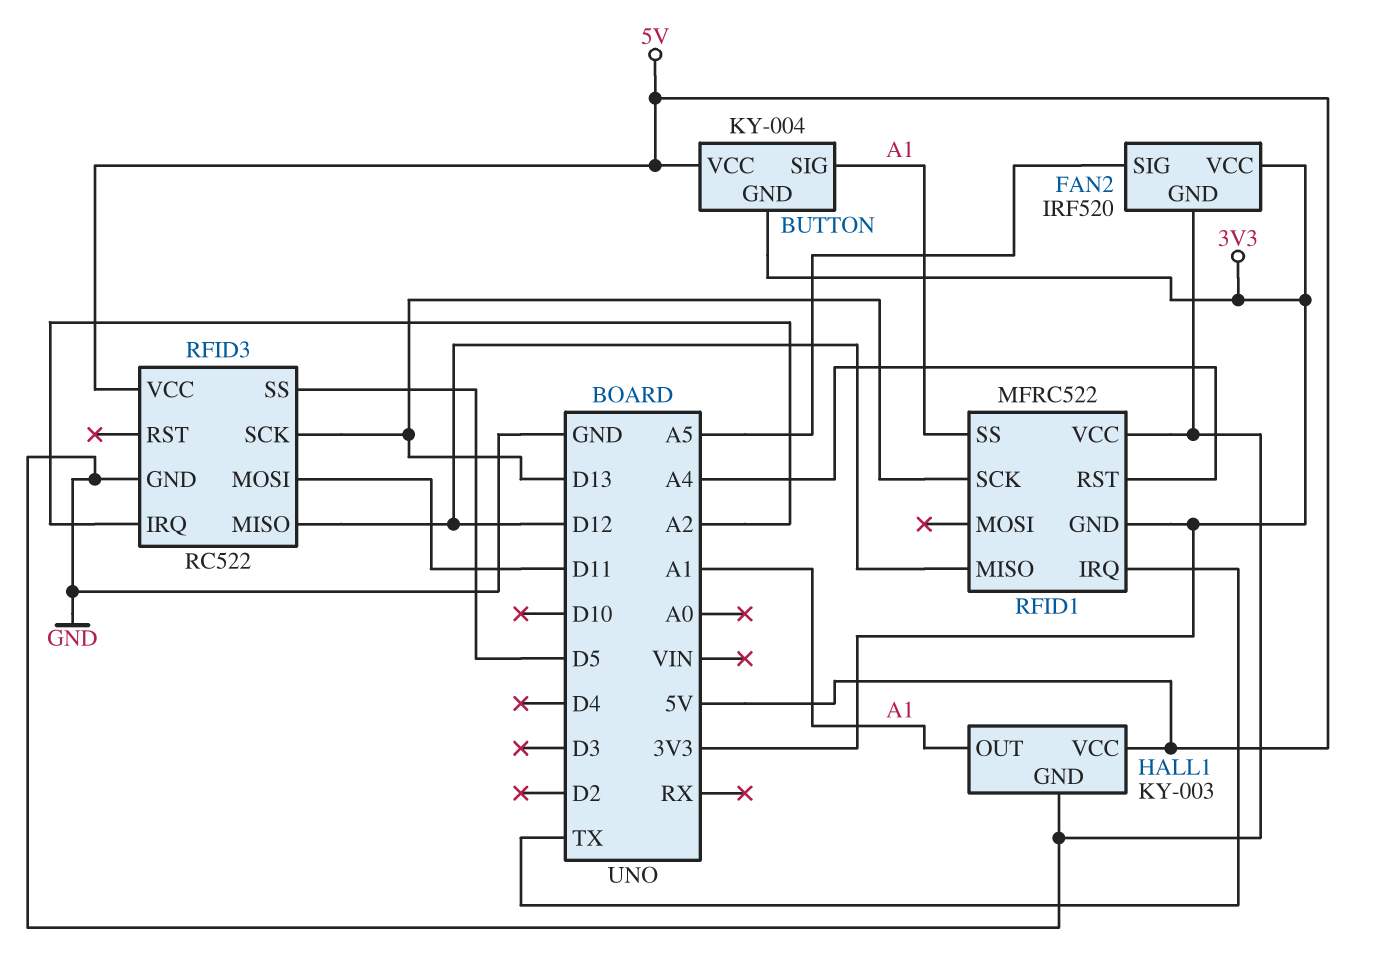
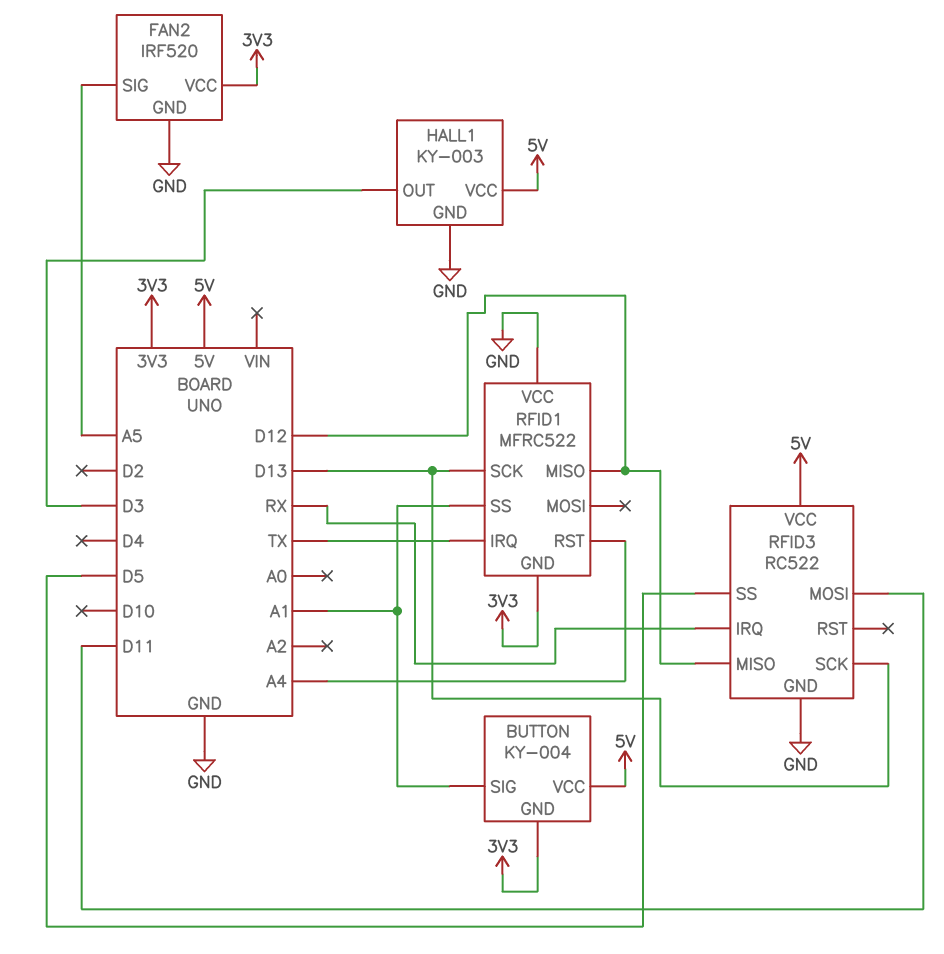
HALL1 pin OUT: A1 -> D3
RFID3 pin IRQ: A2 -> RX

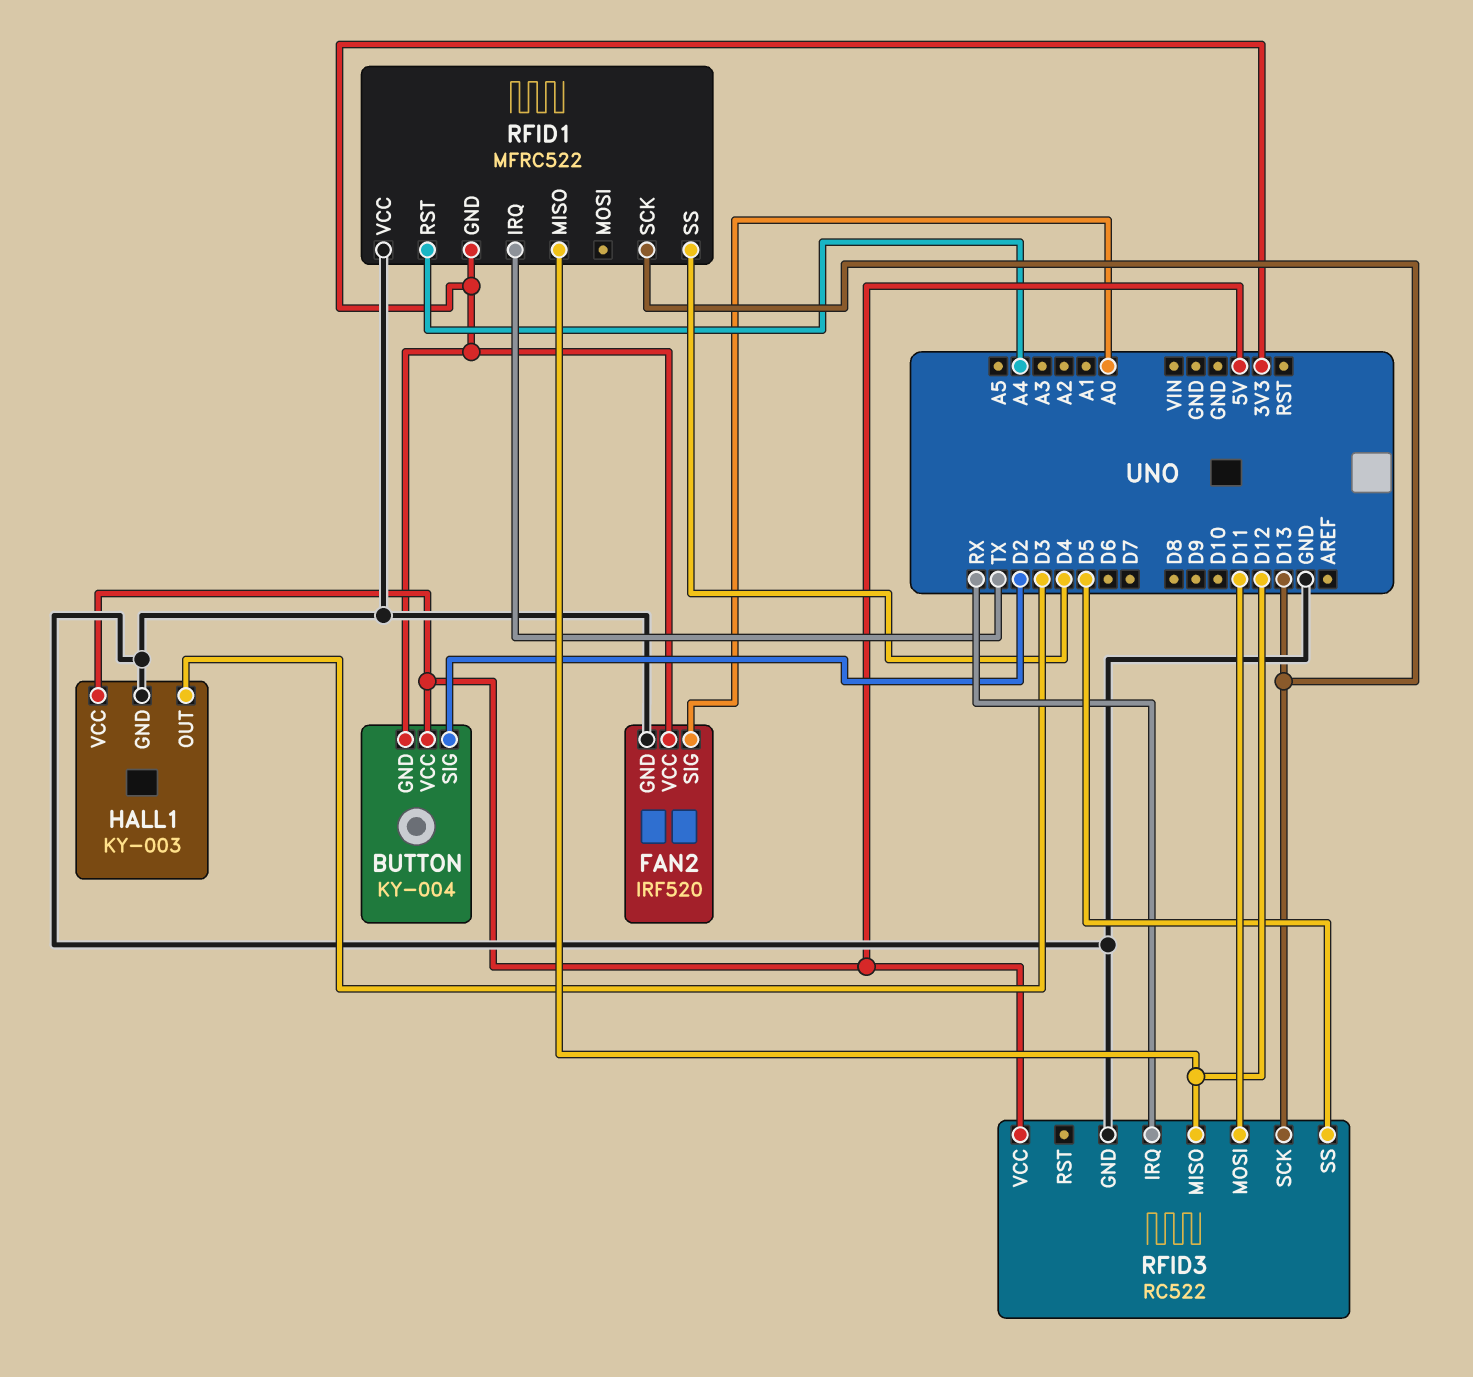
BUTTON pin SIG: A1 -> D2
FAN2 pin SIG: A5 -> A0
RFID1 pin SS: A1 -> D4

